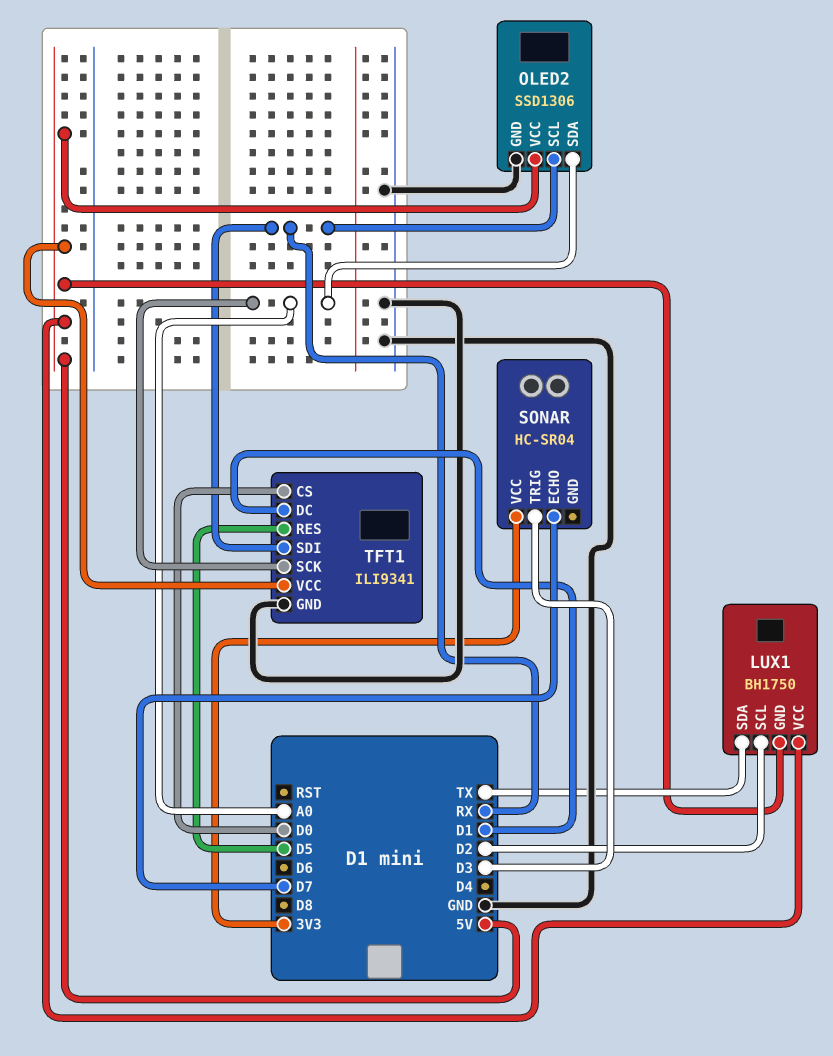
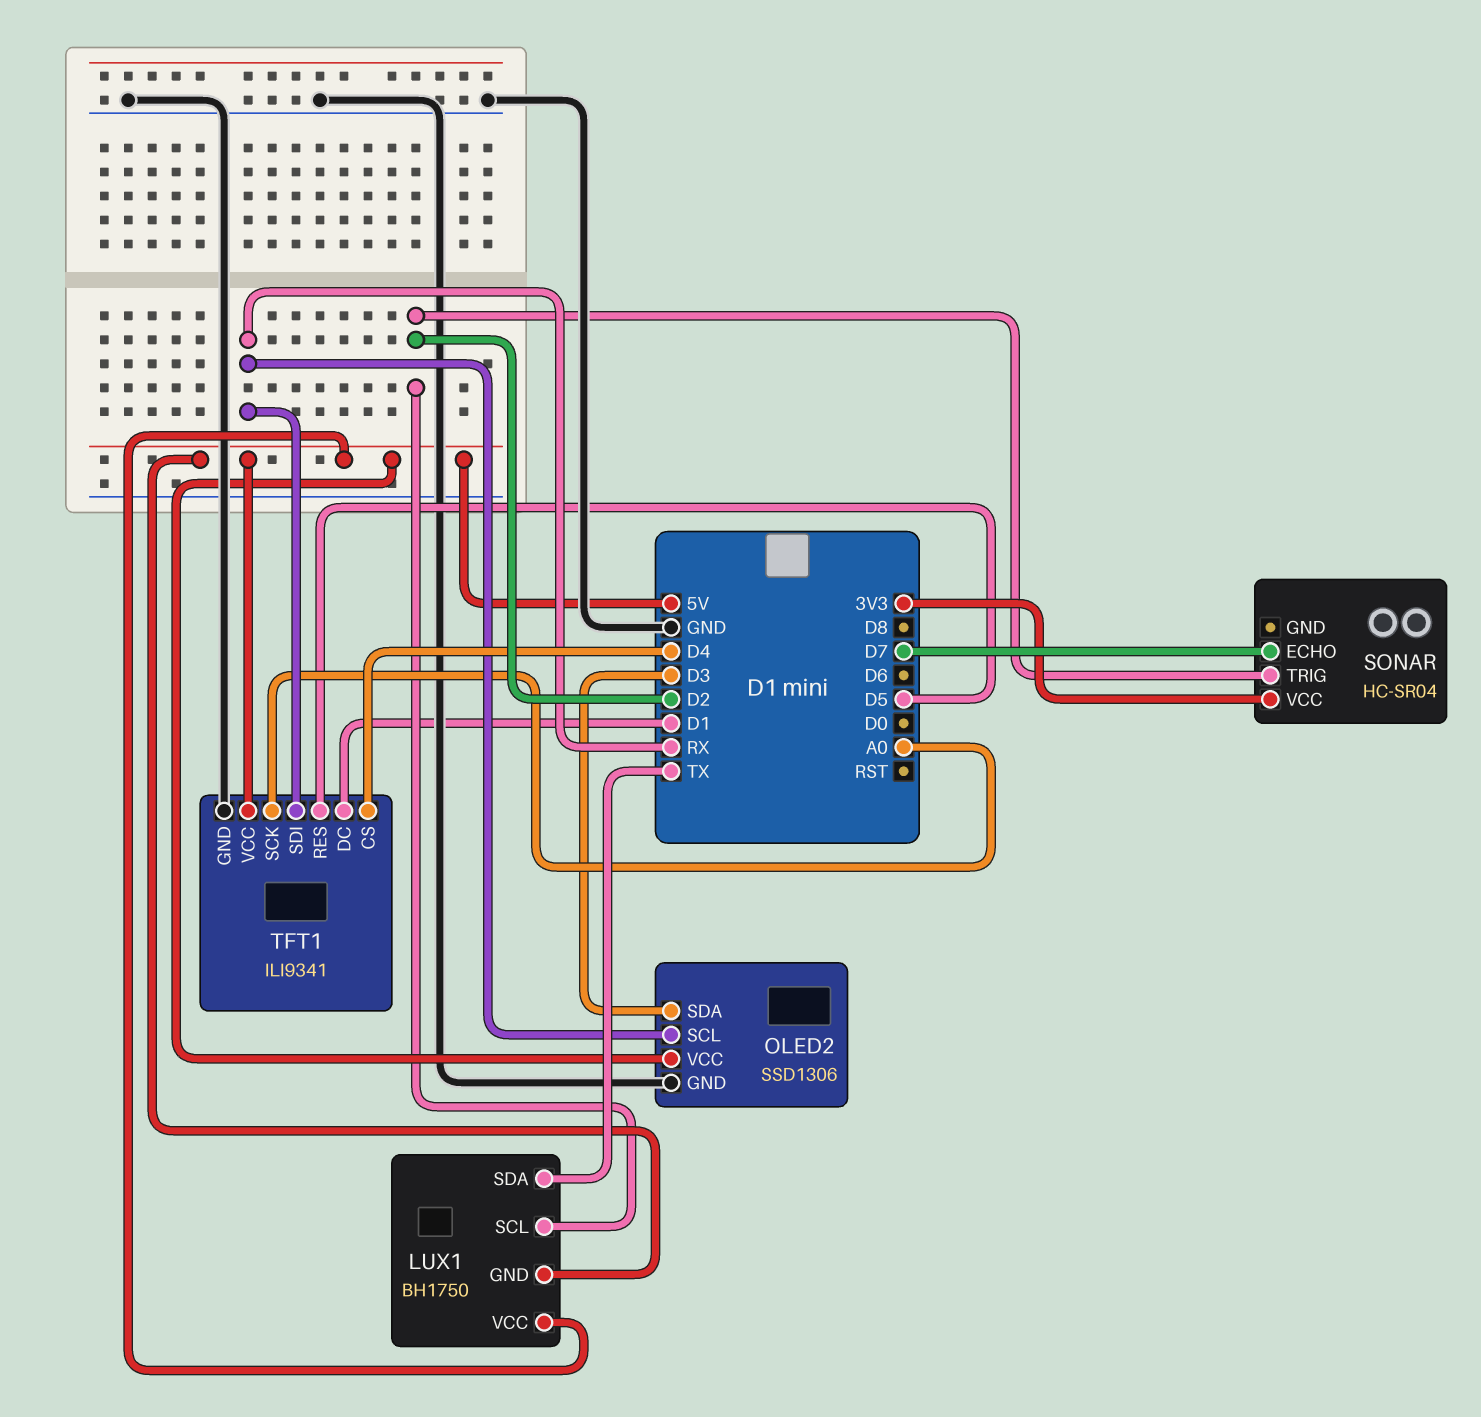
OLED2 pin SDA: A0 -> D3
SONAR pin TRIG: D3 -> D2
TFT1 pin CS: D0 -> D4

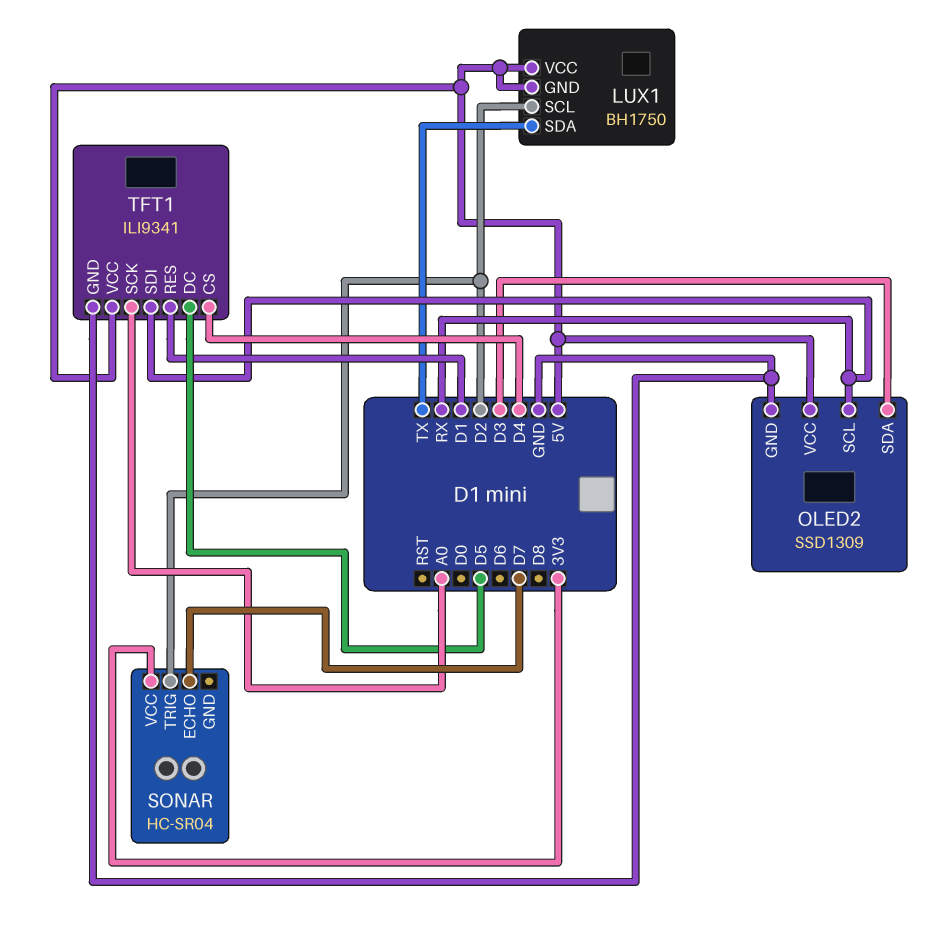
OLED2: SSD1306 -> SSD1309
TFT1 pin DC: D1 -> D5
TFT1 pin RES: D5 -> D1

